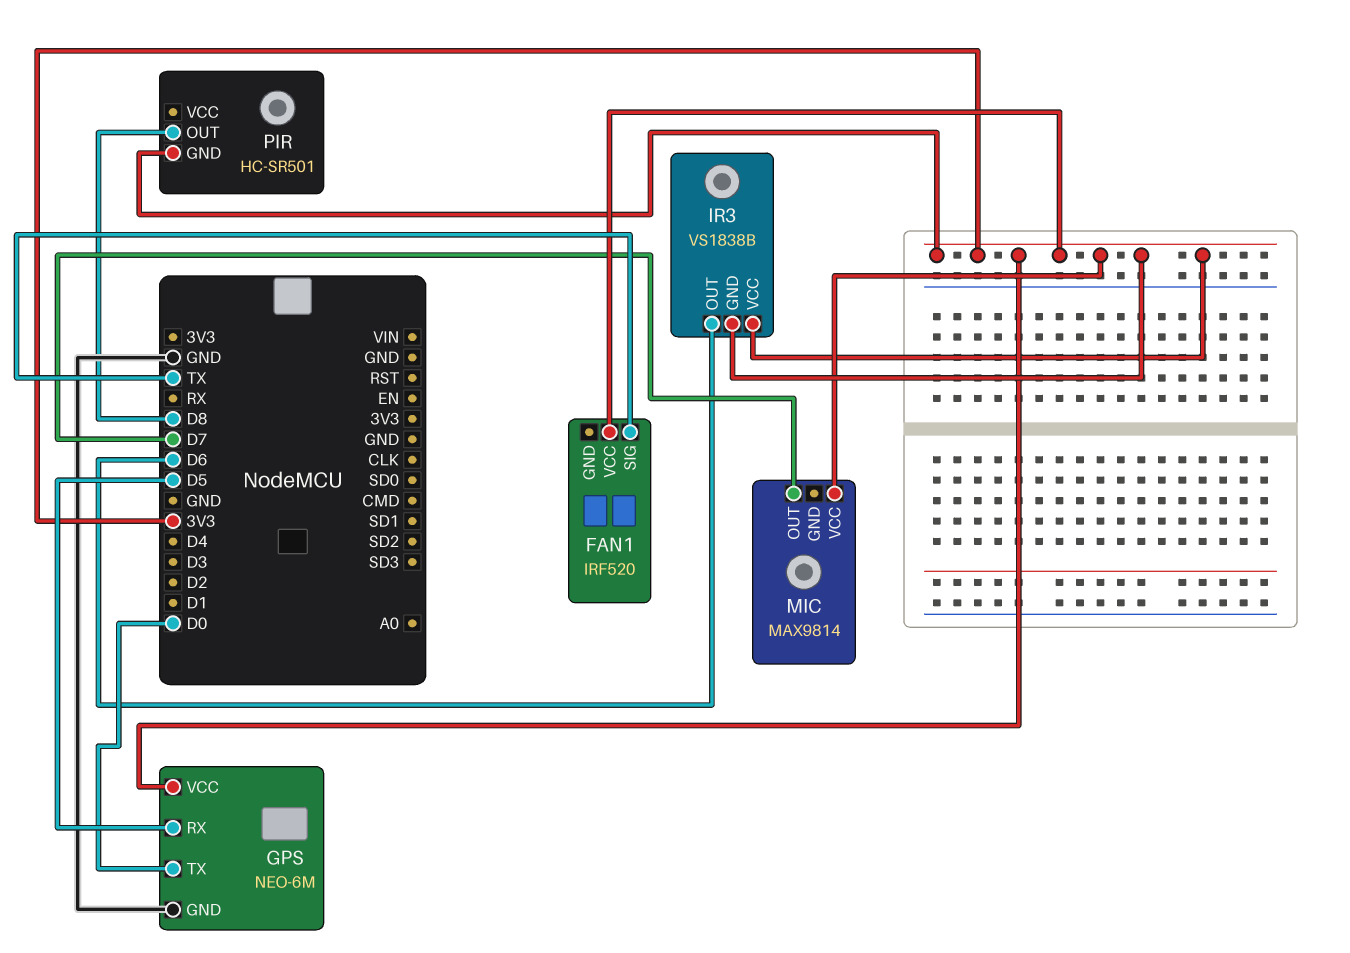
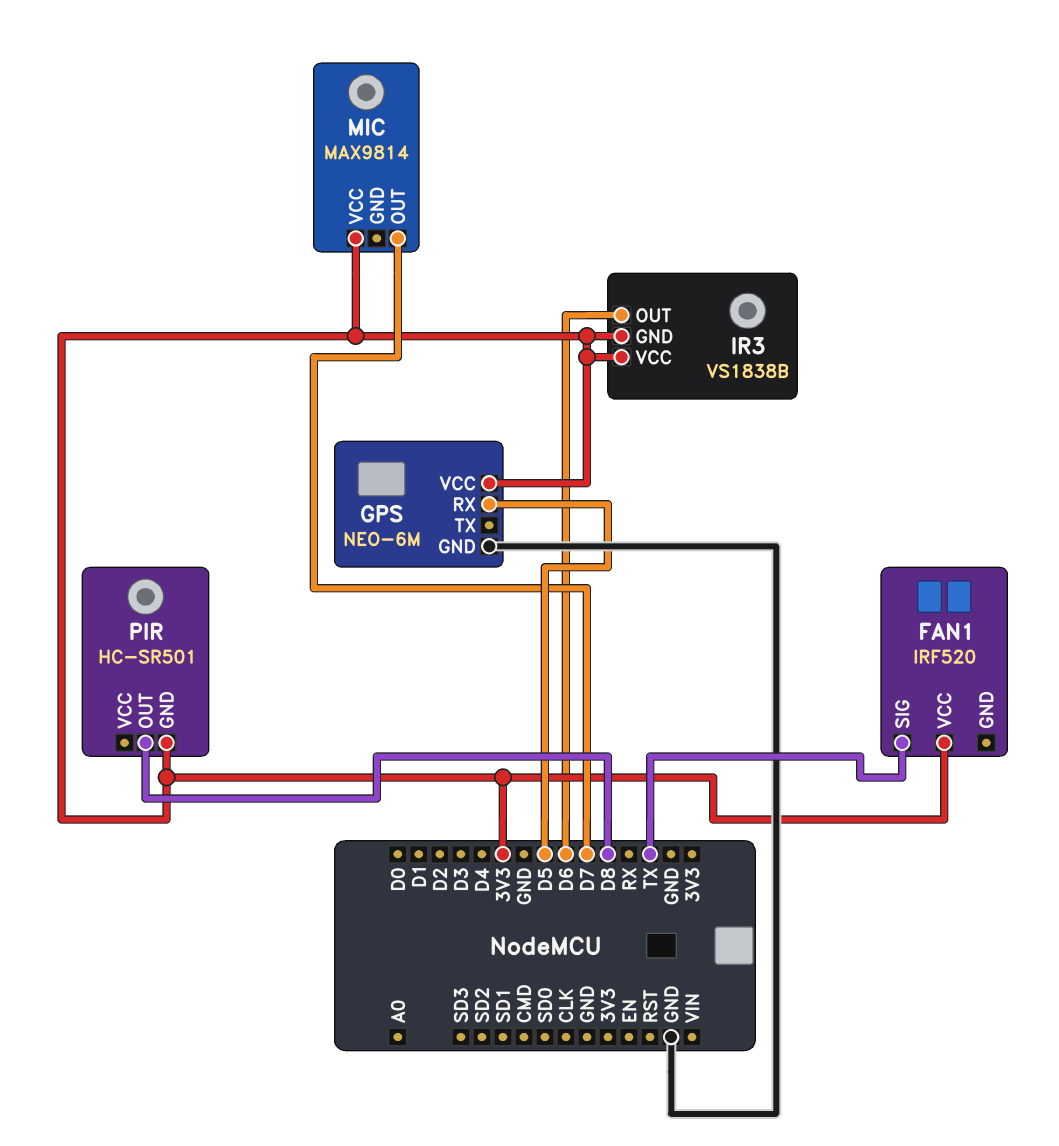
GPS pin TX: D0 -> none

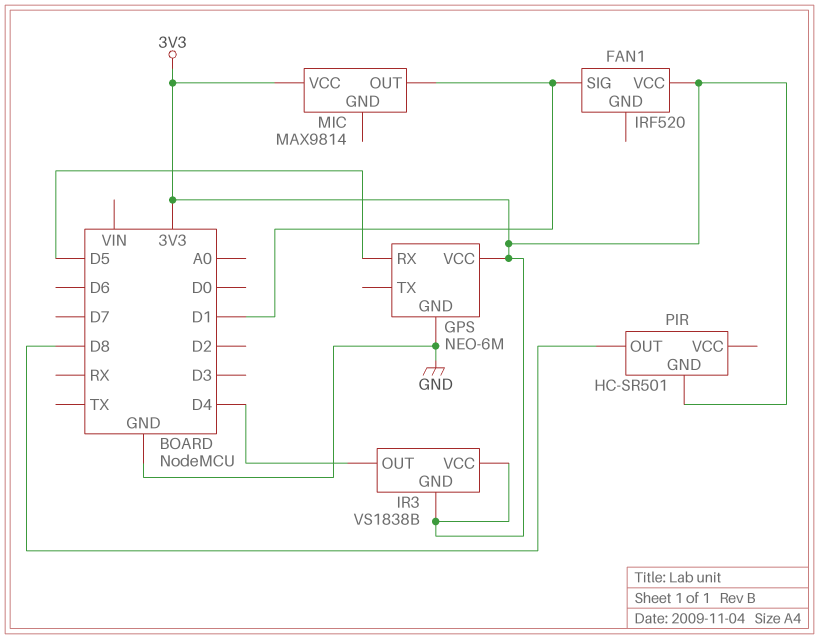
FAN1 pin SIG: TX -> D1
IR3 pin OUT: D6 -> D4
MIC pin OUT: D7 -> D1

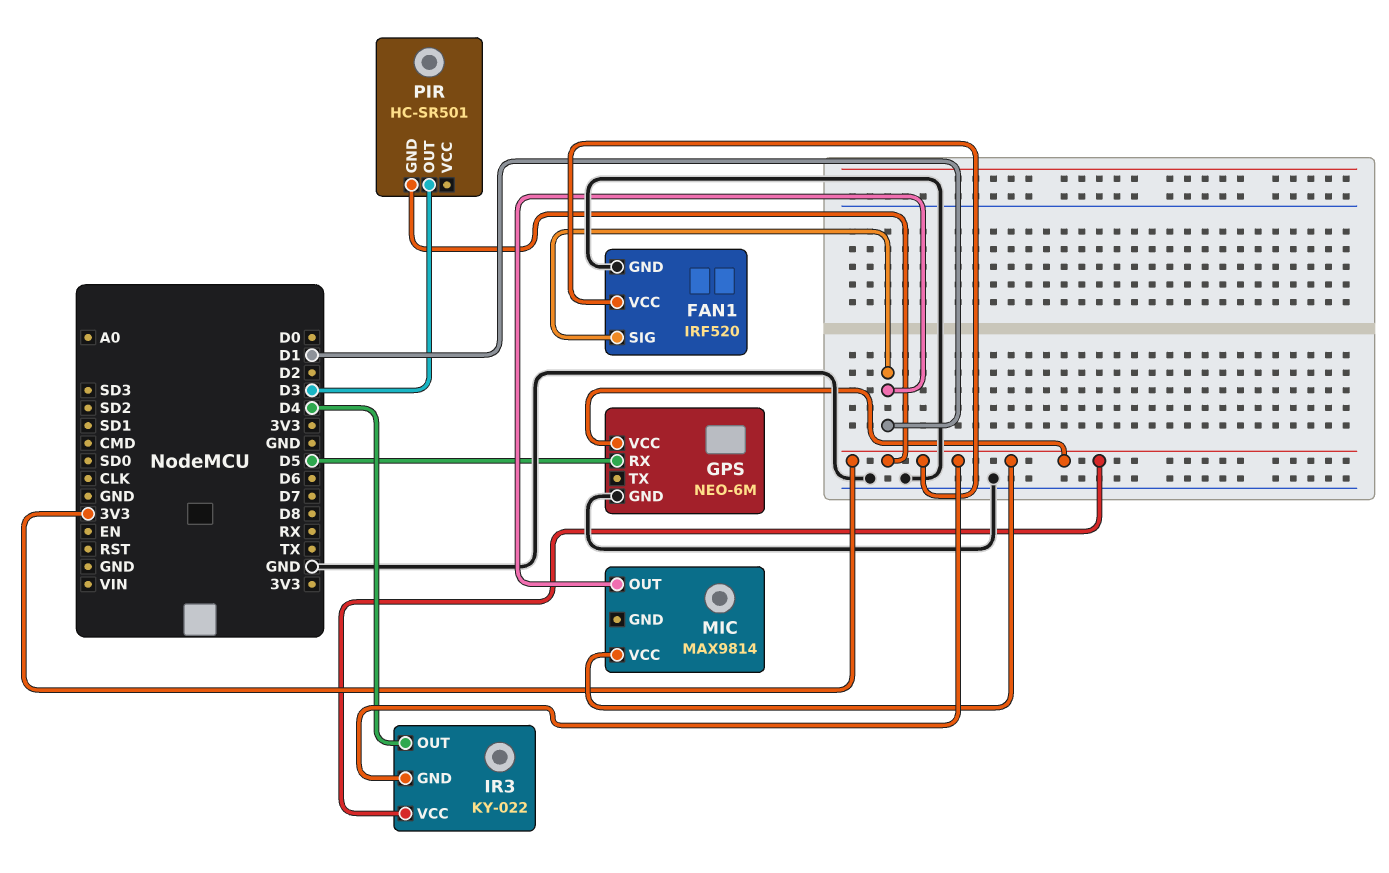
FAN1 pin GND: none -> GND
IR3: VS1838B -> KY-022
PIR pin OUT: D8 -> D3

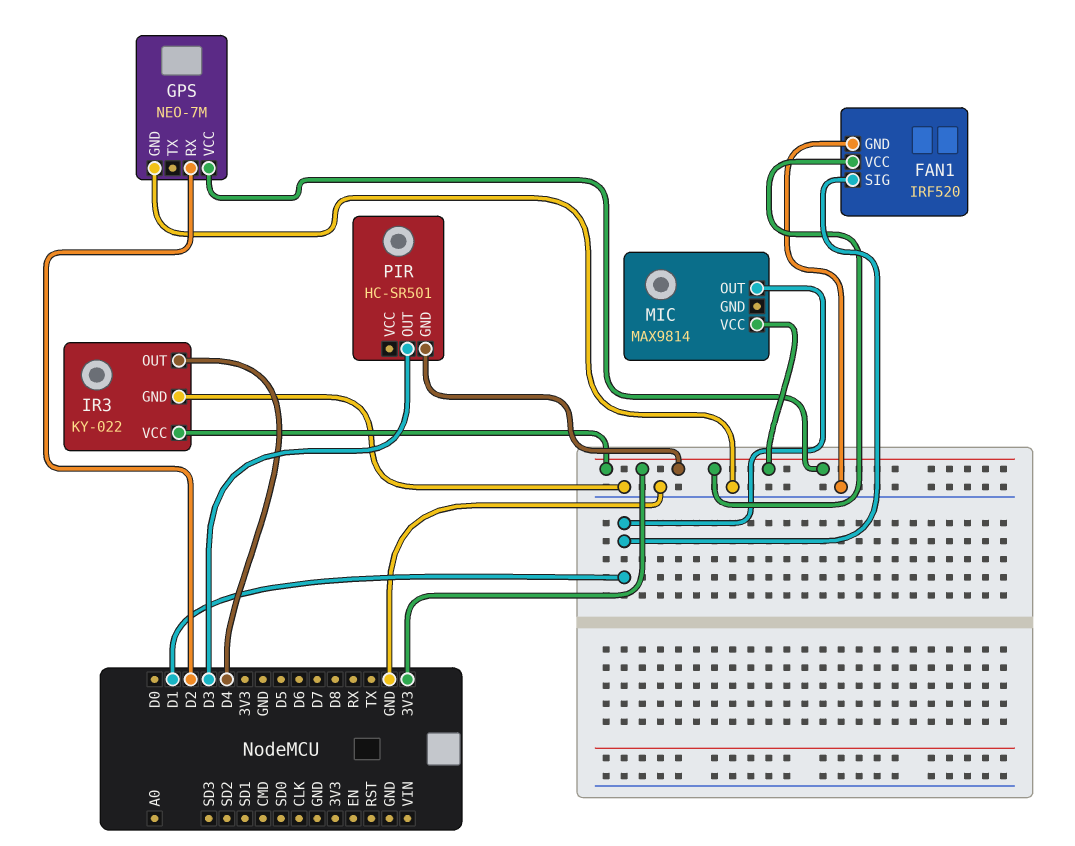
GPS: NEO-6M -> NEO-7M
GPS pin RX: D5 -> D2
IR3 pin GND: 3V3 -> GND

